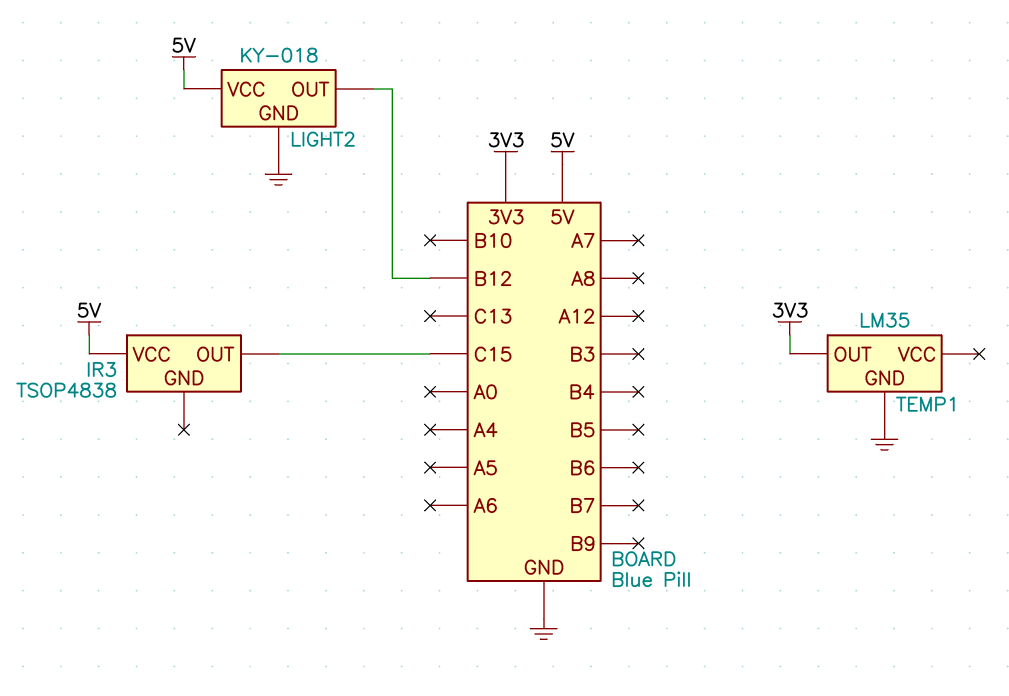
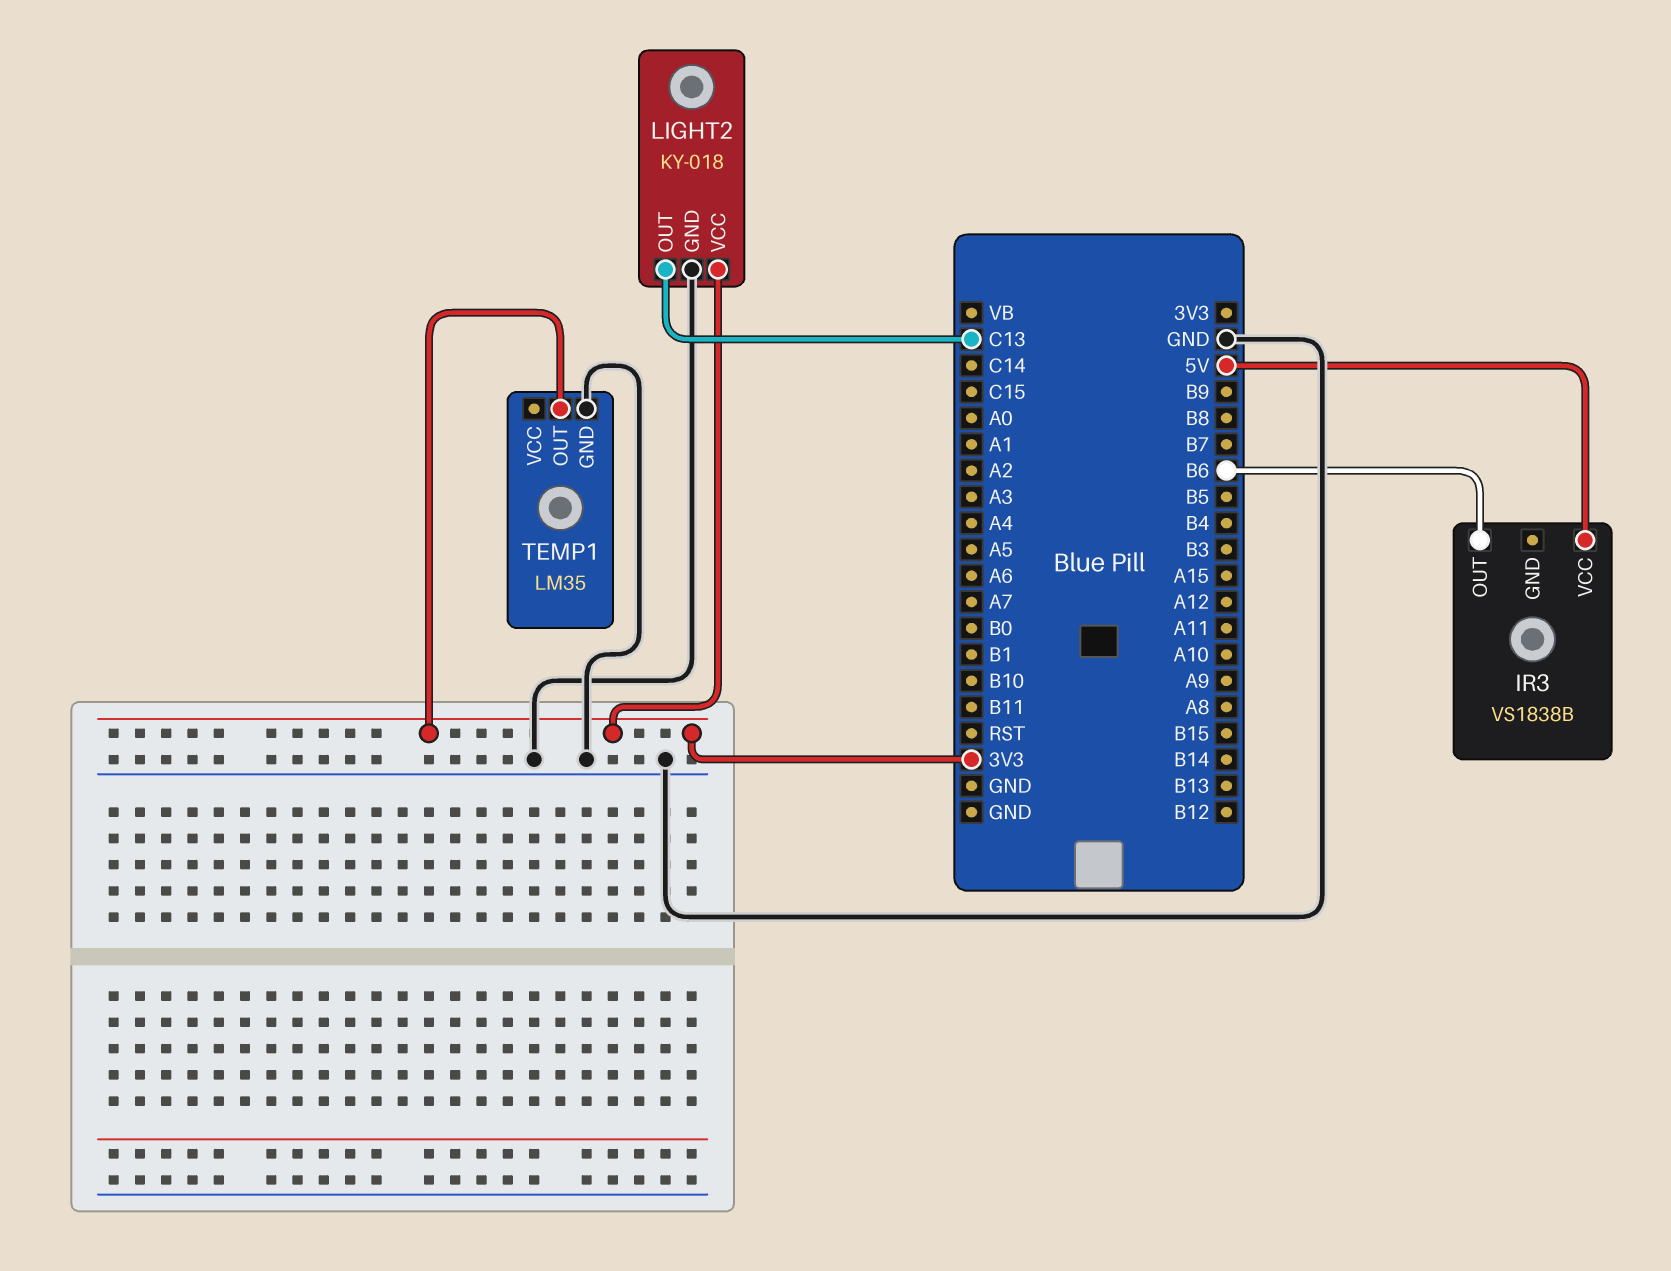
IR3: TSOP4838 -> VS1838B
IR3 pin OUT: C15 -> B6
LIGHT2 pin OUT: B12 -> C13
LIGHT2 pin VCC: 5V -> 3V3

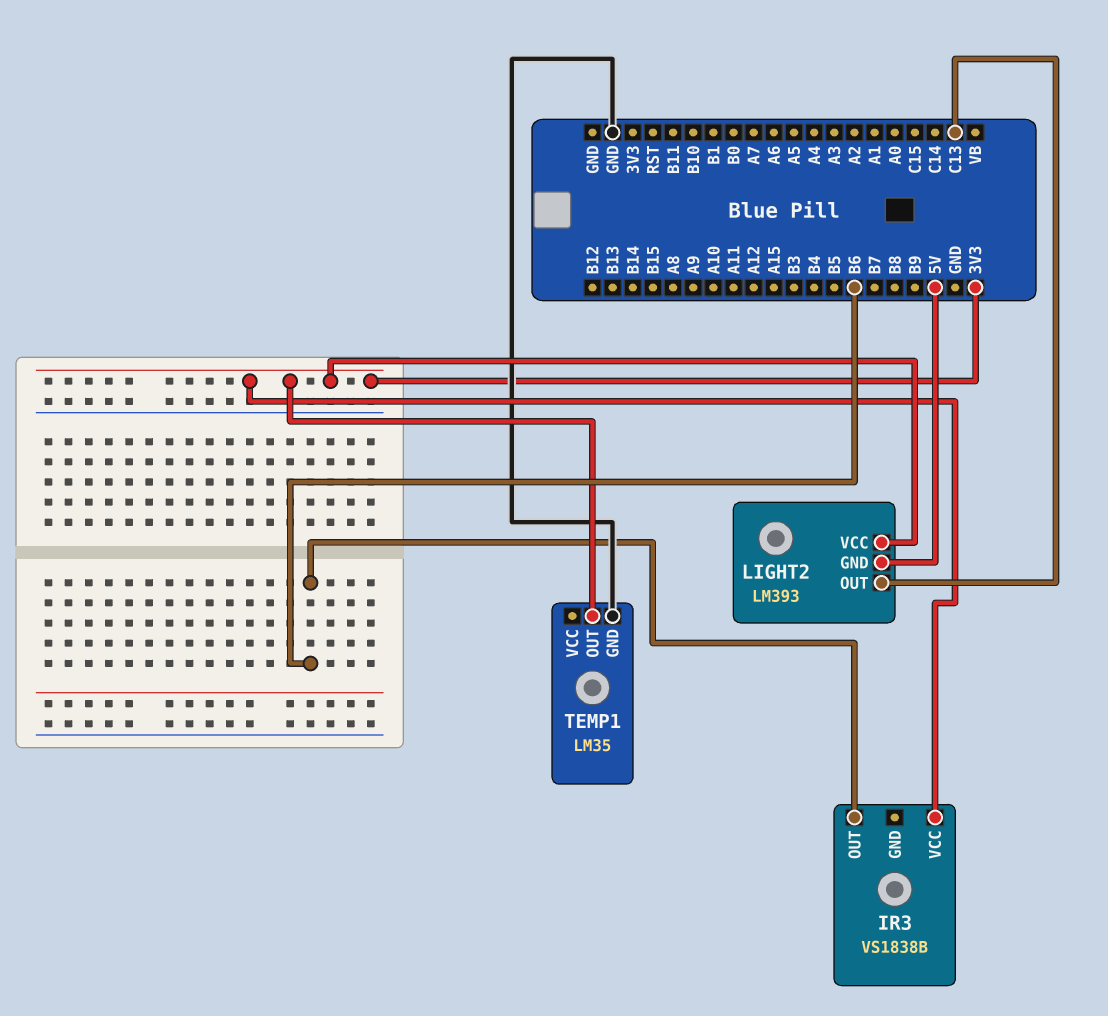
IR3 pin VCC: 5V -> 3V3
LIGHT2: KY-018 -> LM393
LIGHT2 pin GND: GND -> 5V

